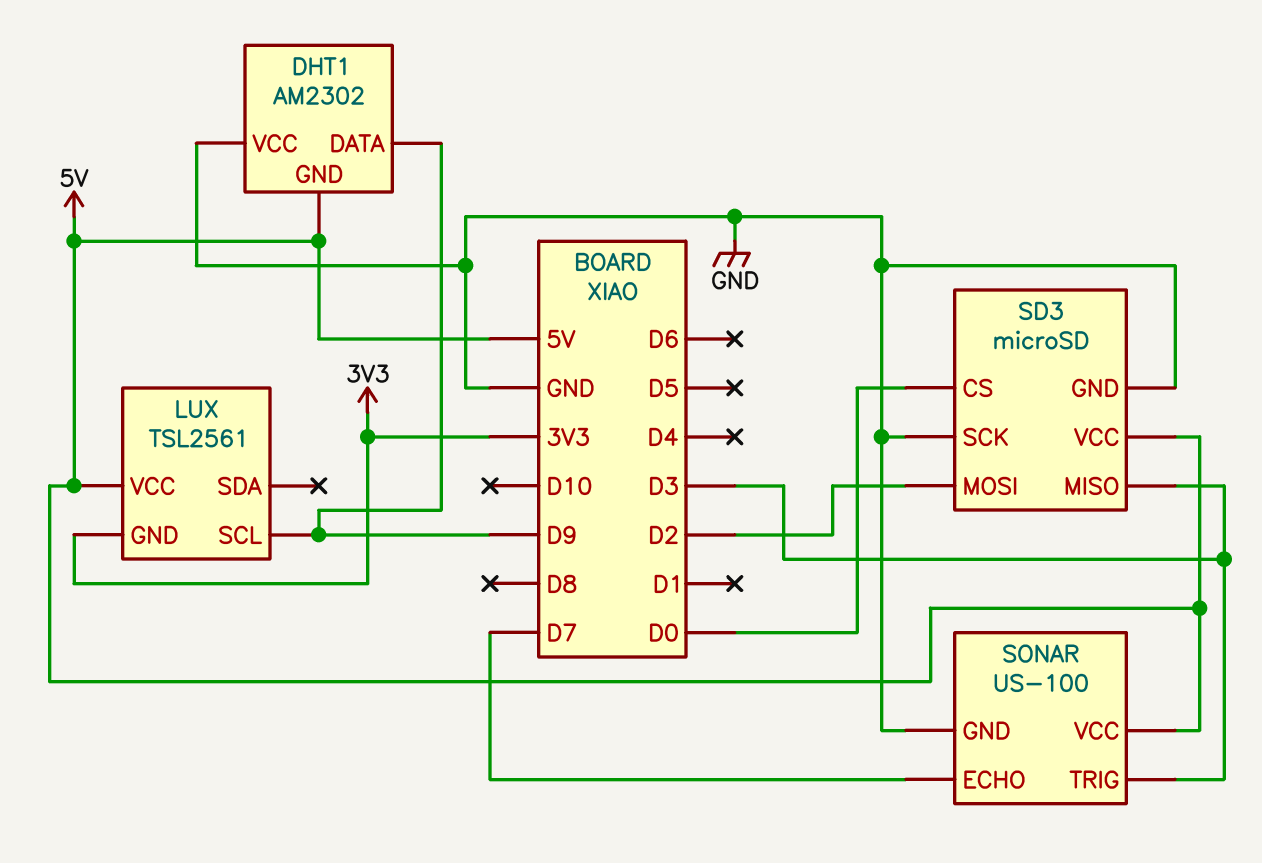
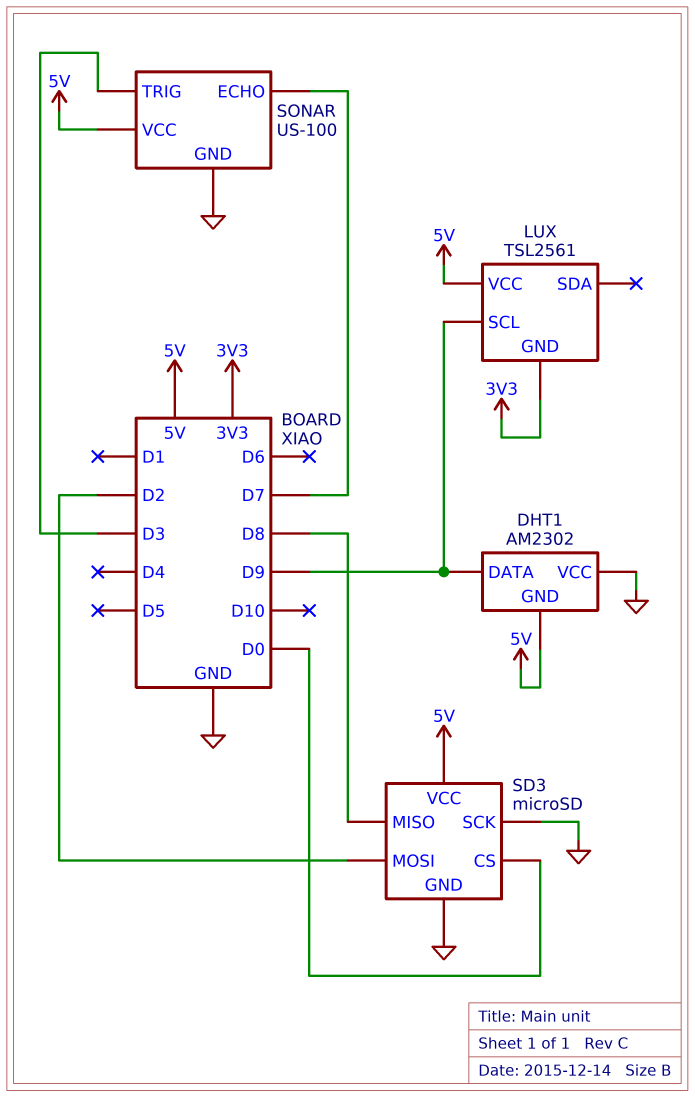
SD3 pin MISO: D3 -> D8

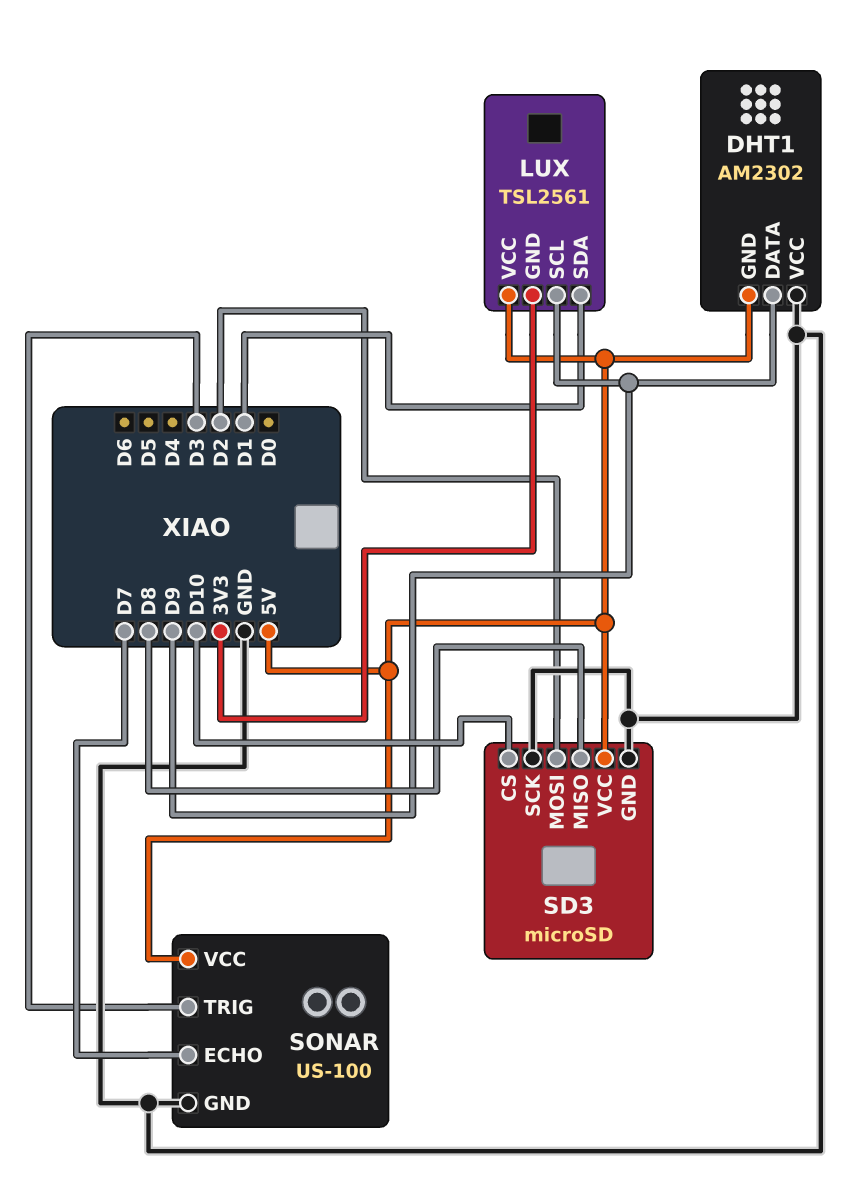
LUX pin SDA: none -> D1
SD3 pin CS: D0 -> D10

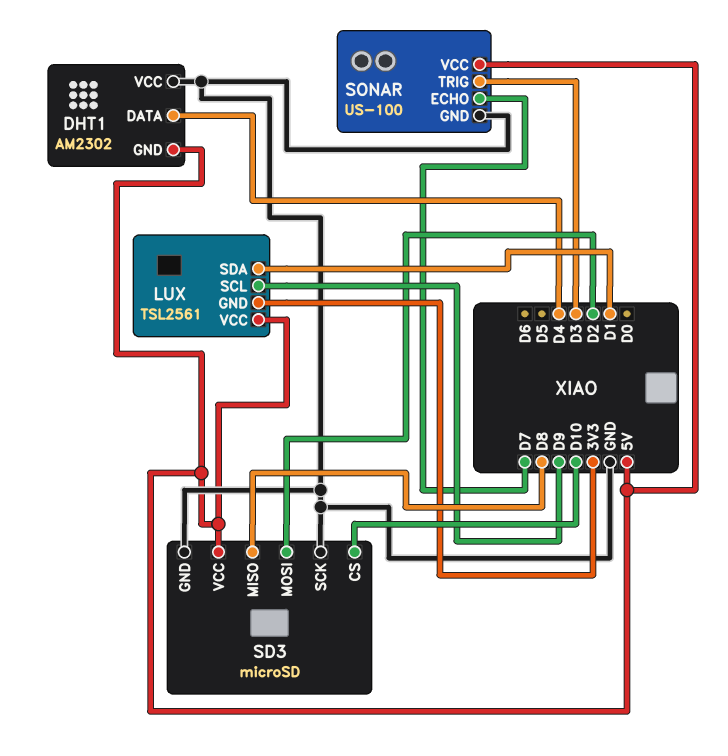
DHT1 pin DATA: D9 -> D4

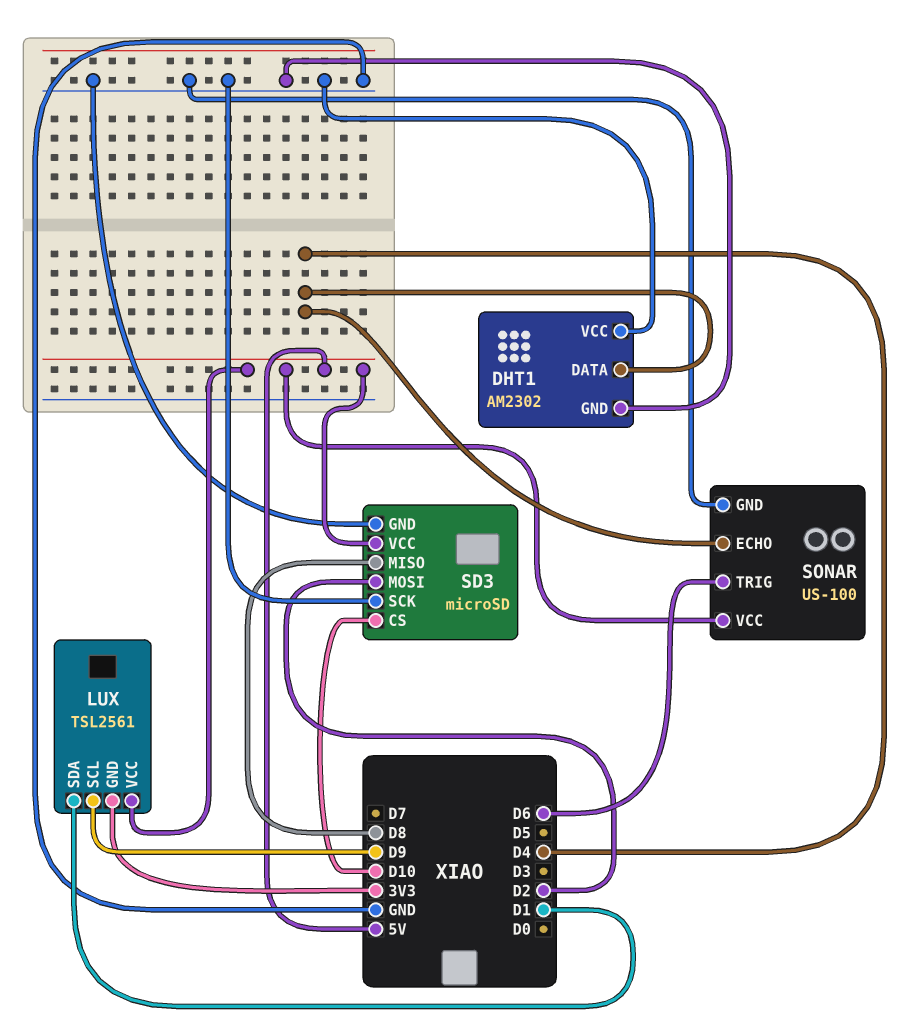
DHT1 pin GND: 5V -> GND
SONAR pin ECHO: D7 -> D4
SONAR pin TRIG: D3 -> D6

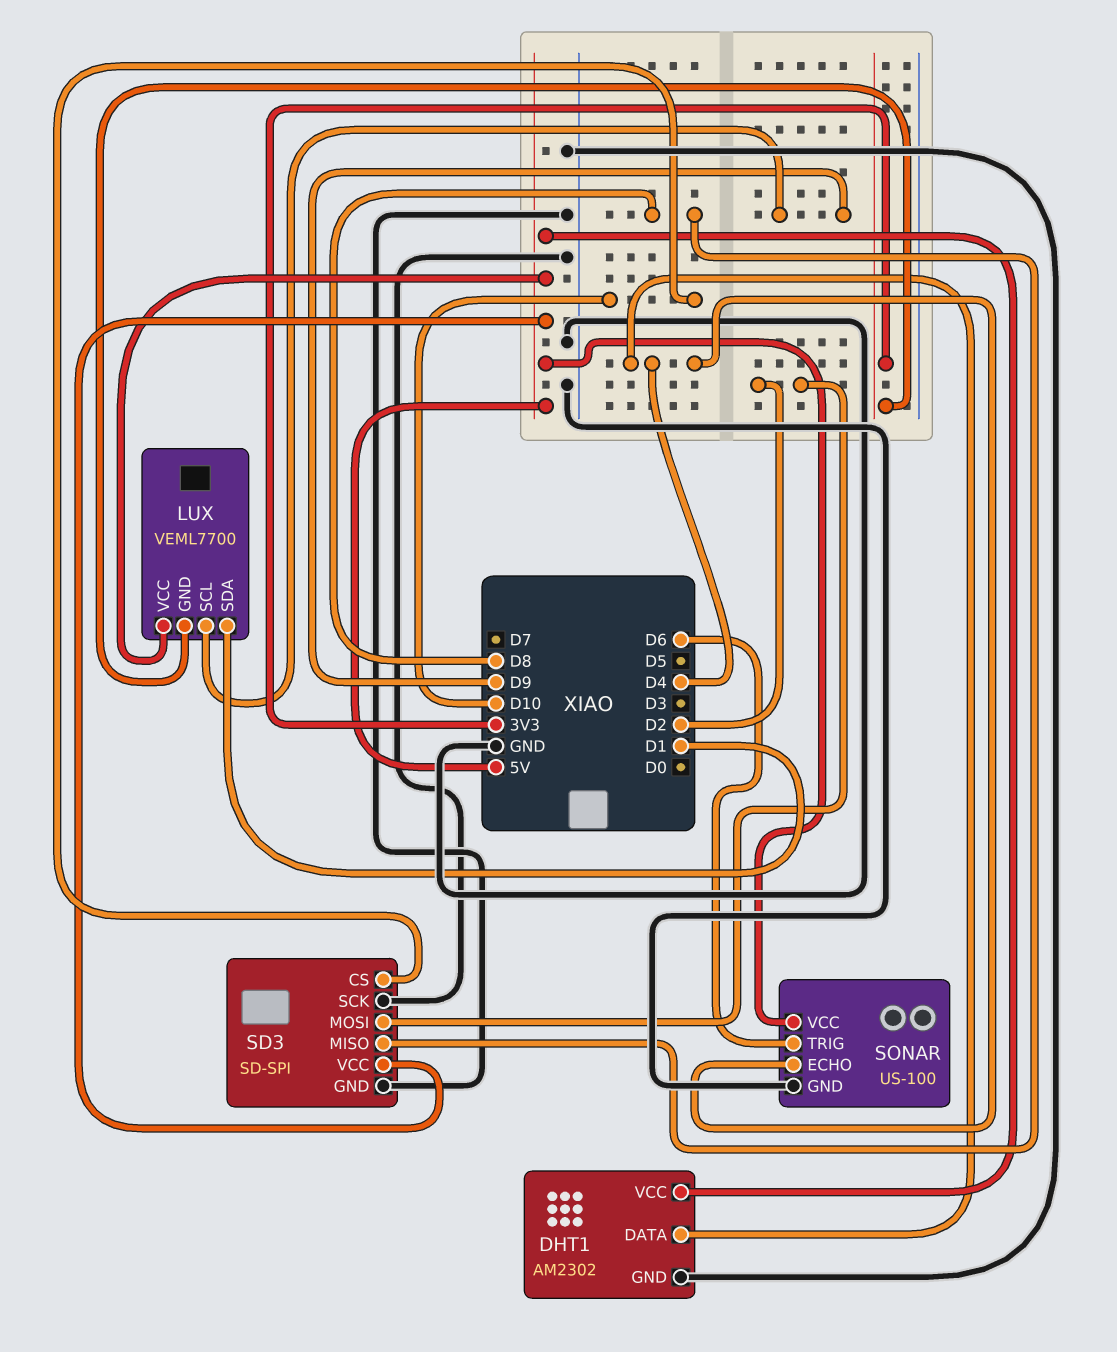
DHT1 pin VCC: GND -> 5V
LUX: TSL2561 -> VEML7700
SD3: microSD -> SD-SPI

